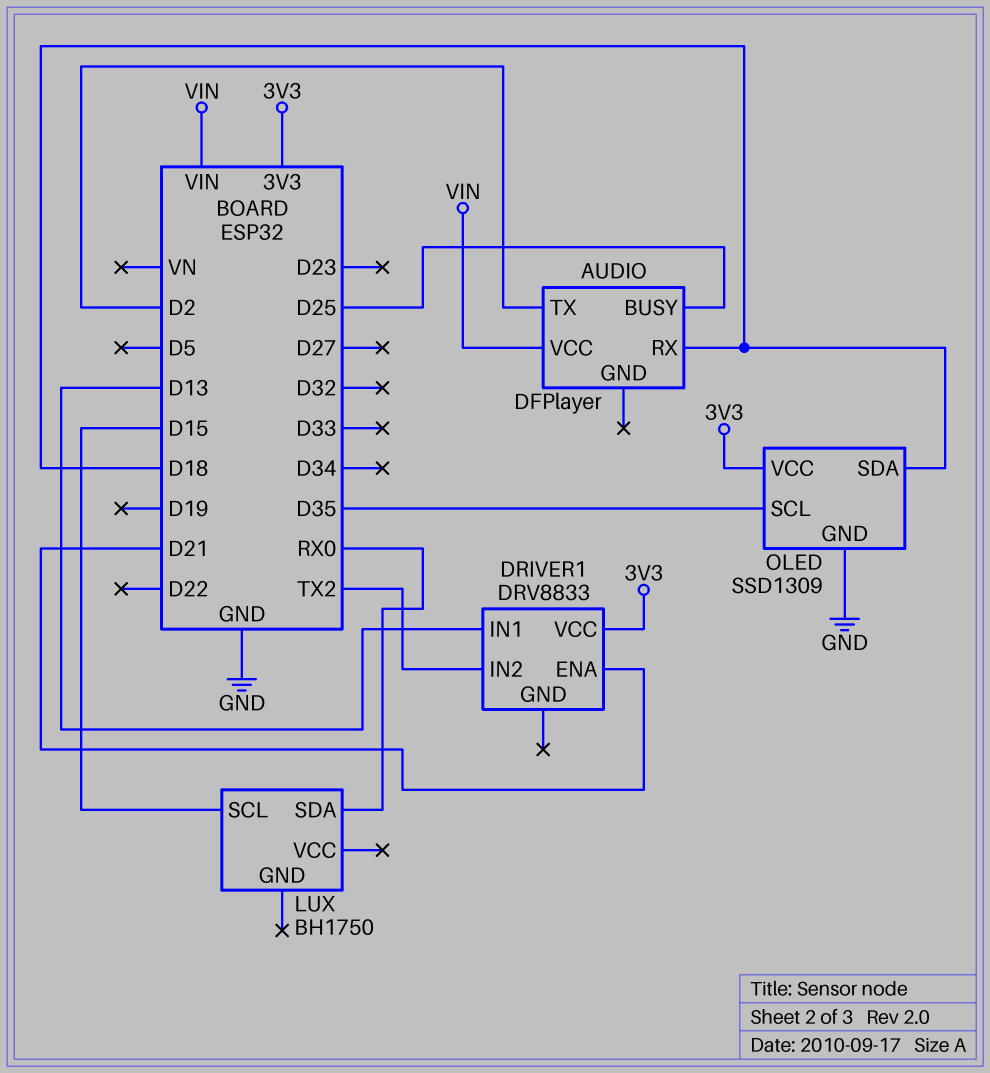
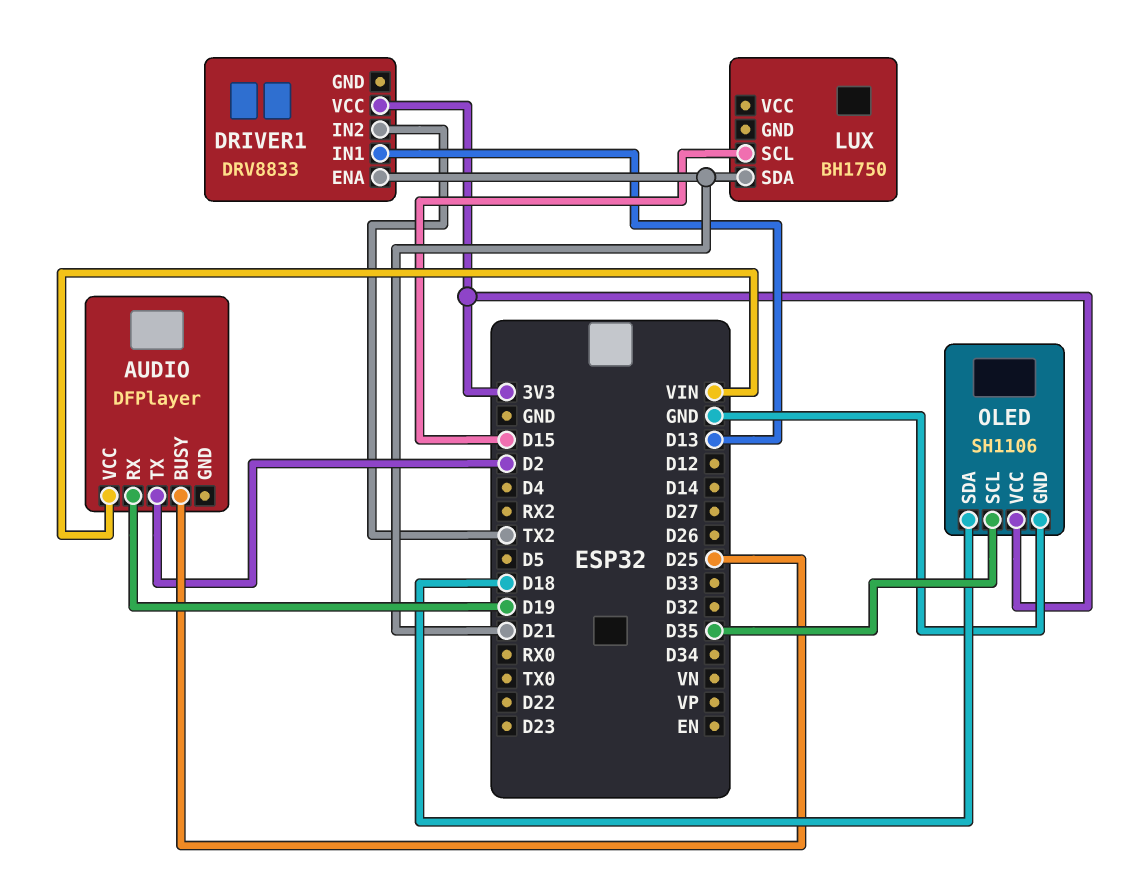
AUDIO pin RX: D18 -> D19
LUX pin SDA: RX0 -> D21
OLED: SSD1309 -> SH1106

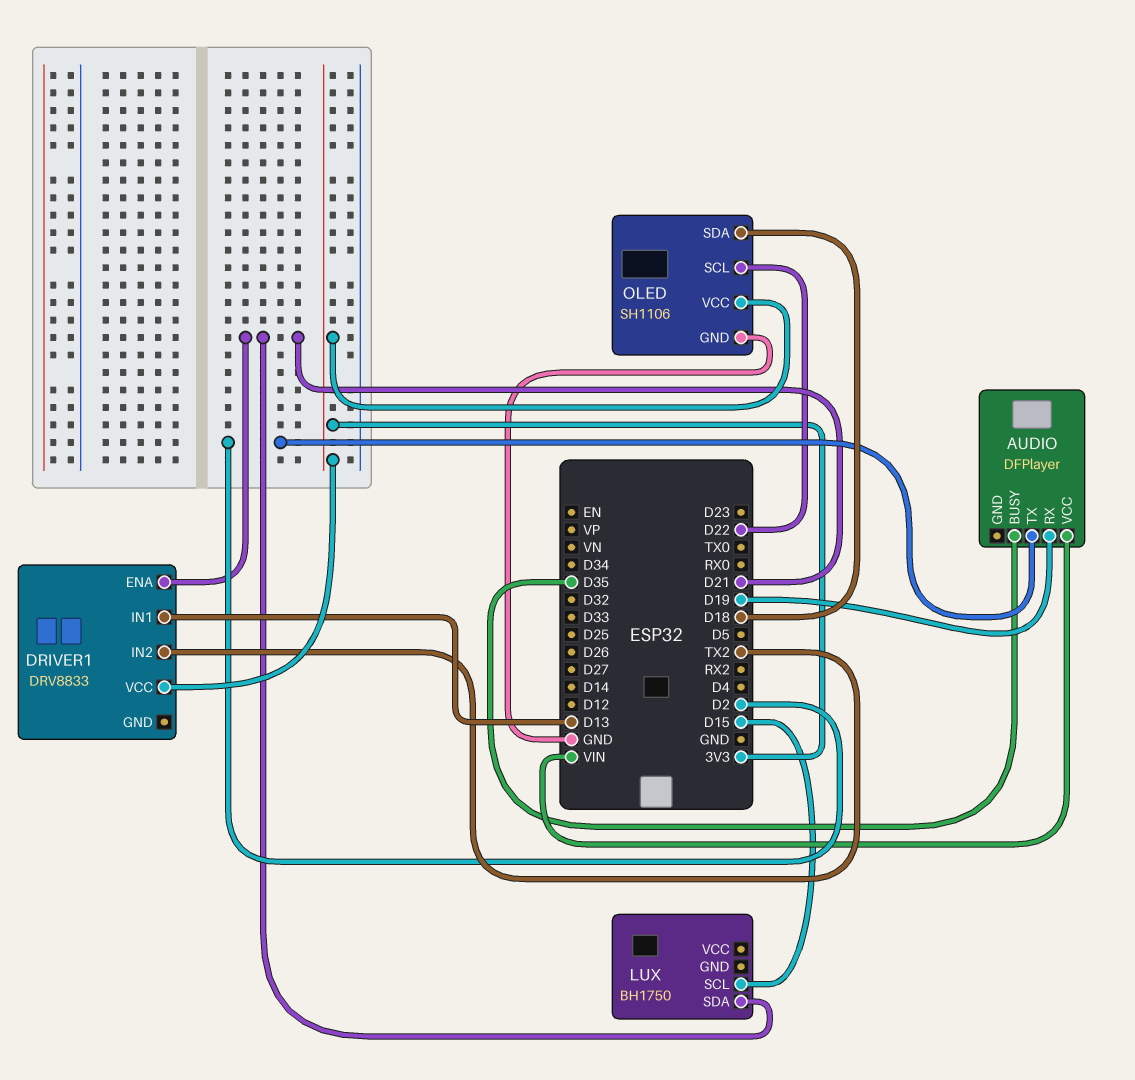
AUDIO pin BUSY: D25 -> D35
OLED pin SCL: D35 -> D22

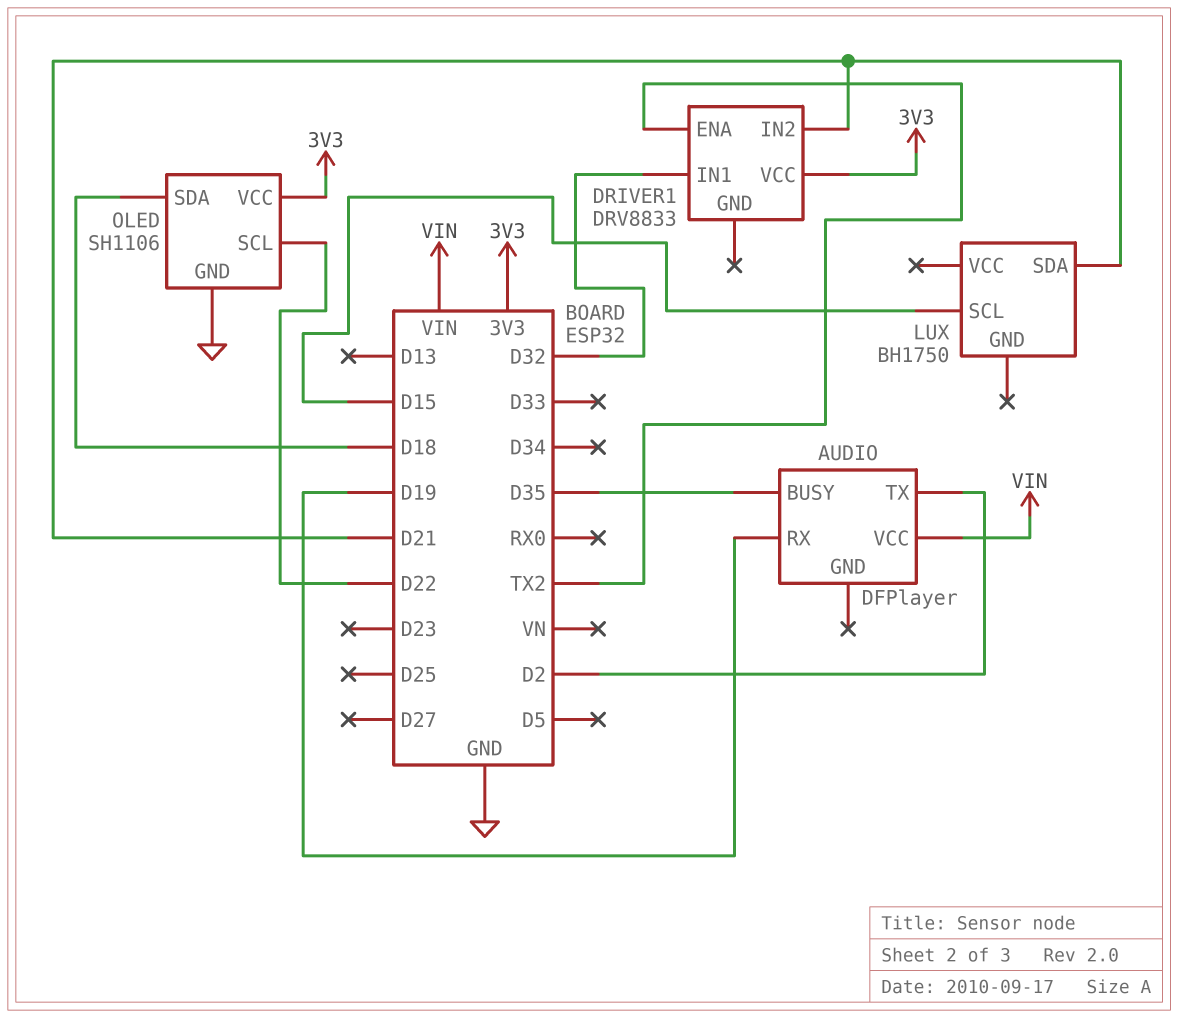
DRIVER1 pin ENA: D21 -> TX2
DRIVER1 pin IN1: D13 -> D32
DRIVER1 pin IN2: TX2 -> D21

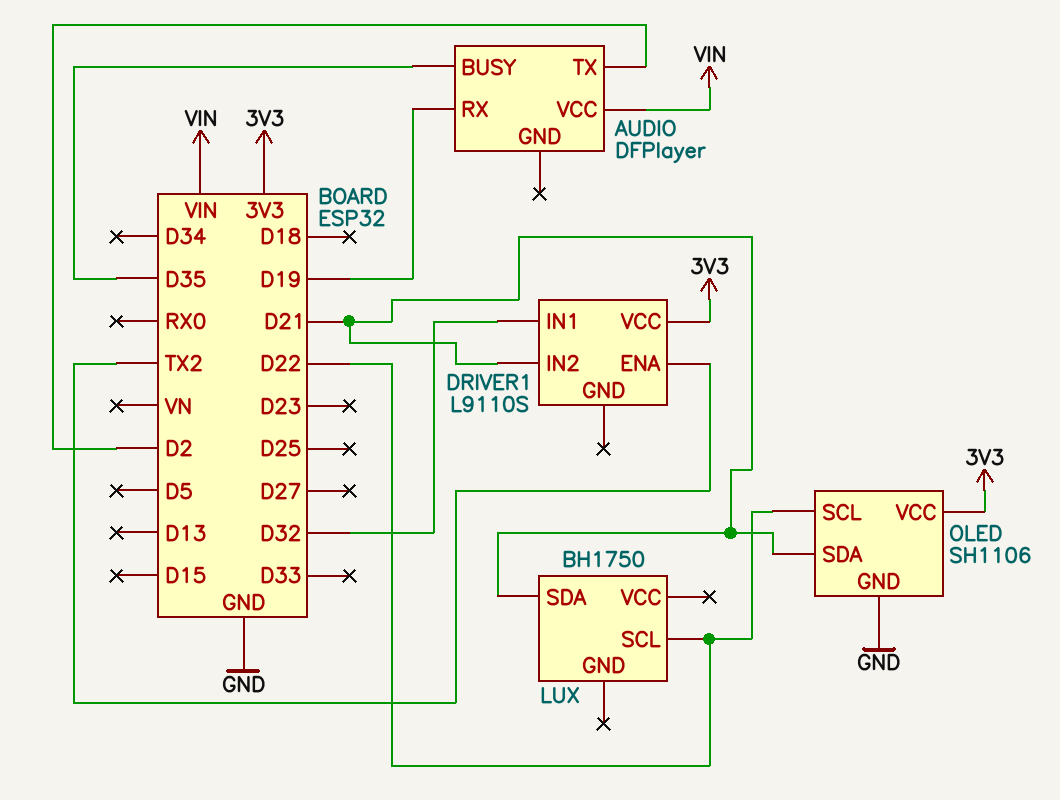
DRIVER1: DRV8833 -> L9110S
LUX pin SCL: D15 -> D22
OLED pin SDA: D18 -> D21

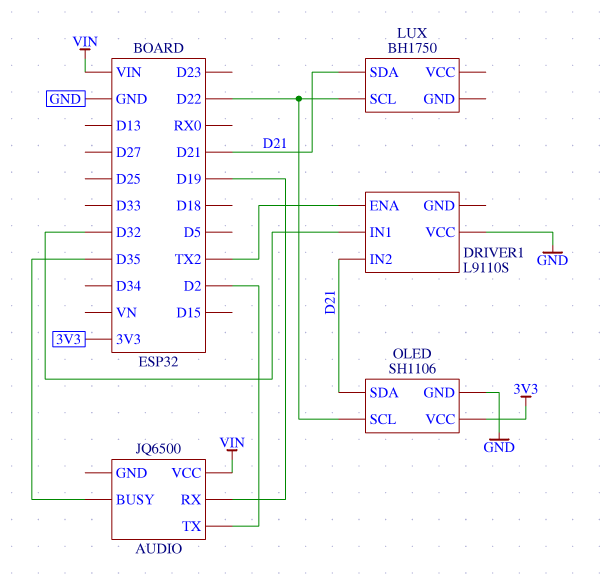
AUDIO: DFPlayer -> JQ6500
DRIVER1 pin VCC: 3V3 -> GND

